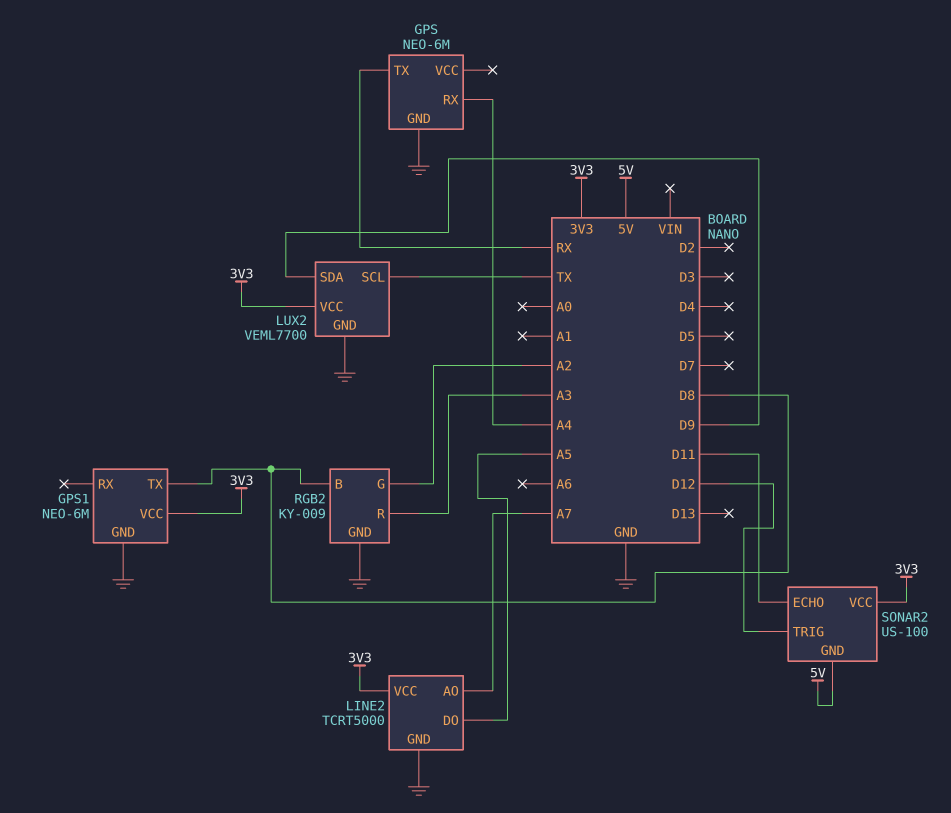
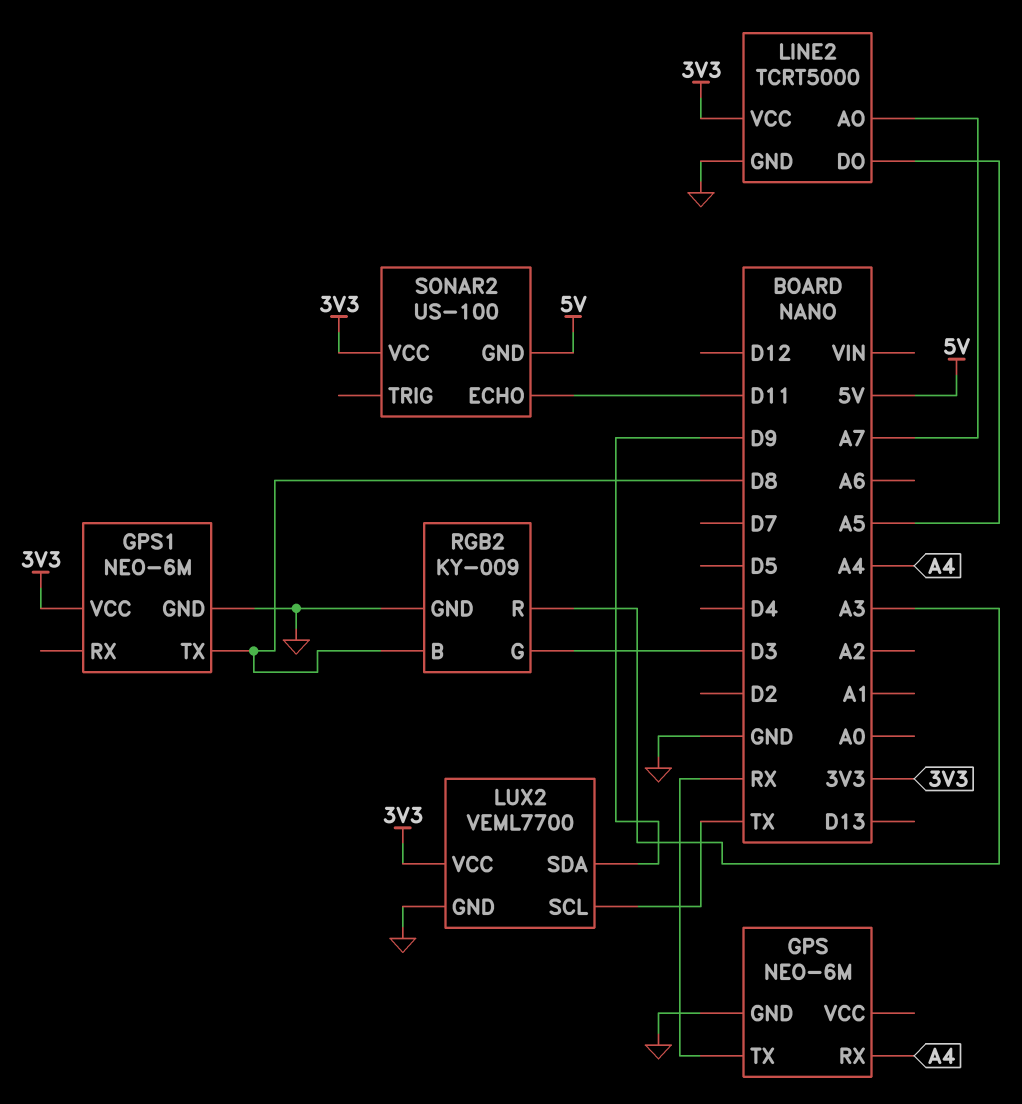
RGB2 pin G: A2 -> D3
SONAR2 pin TRIG: D12 -> none

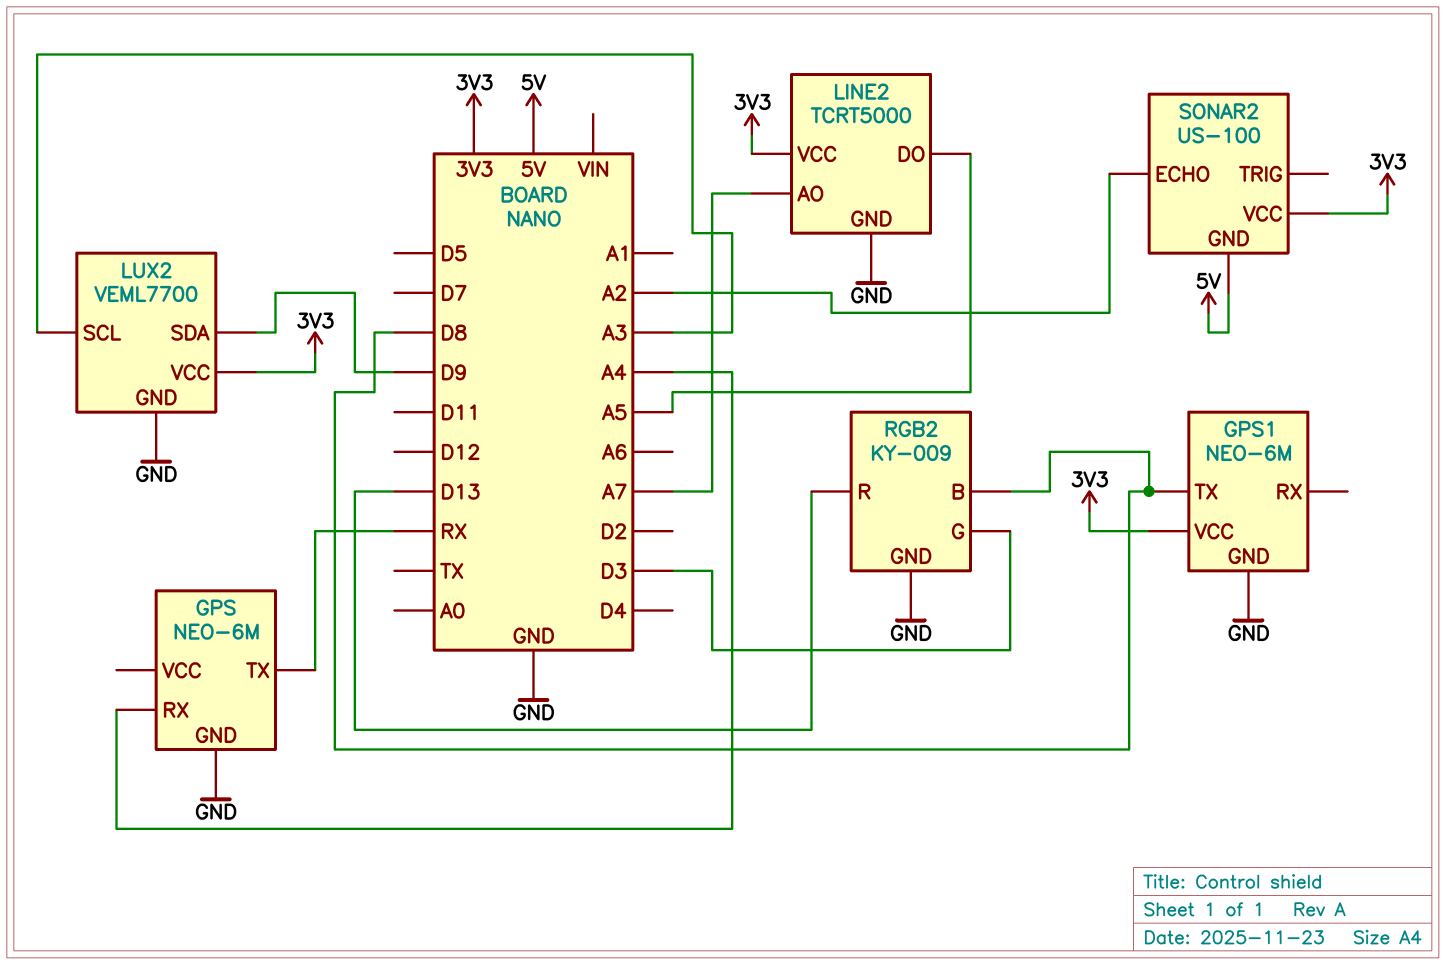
LUX2 pin SCL: TX -> A3
RGB2 pin R: A3 -> D13
SONAR2 pin ECHO: D11 -> A2

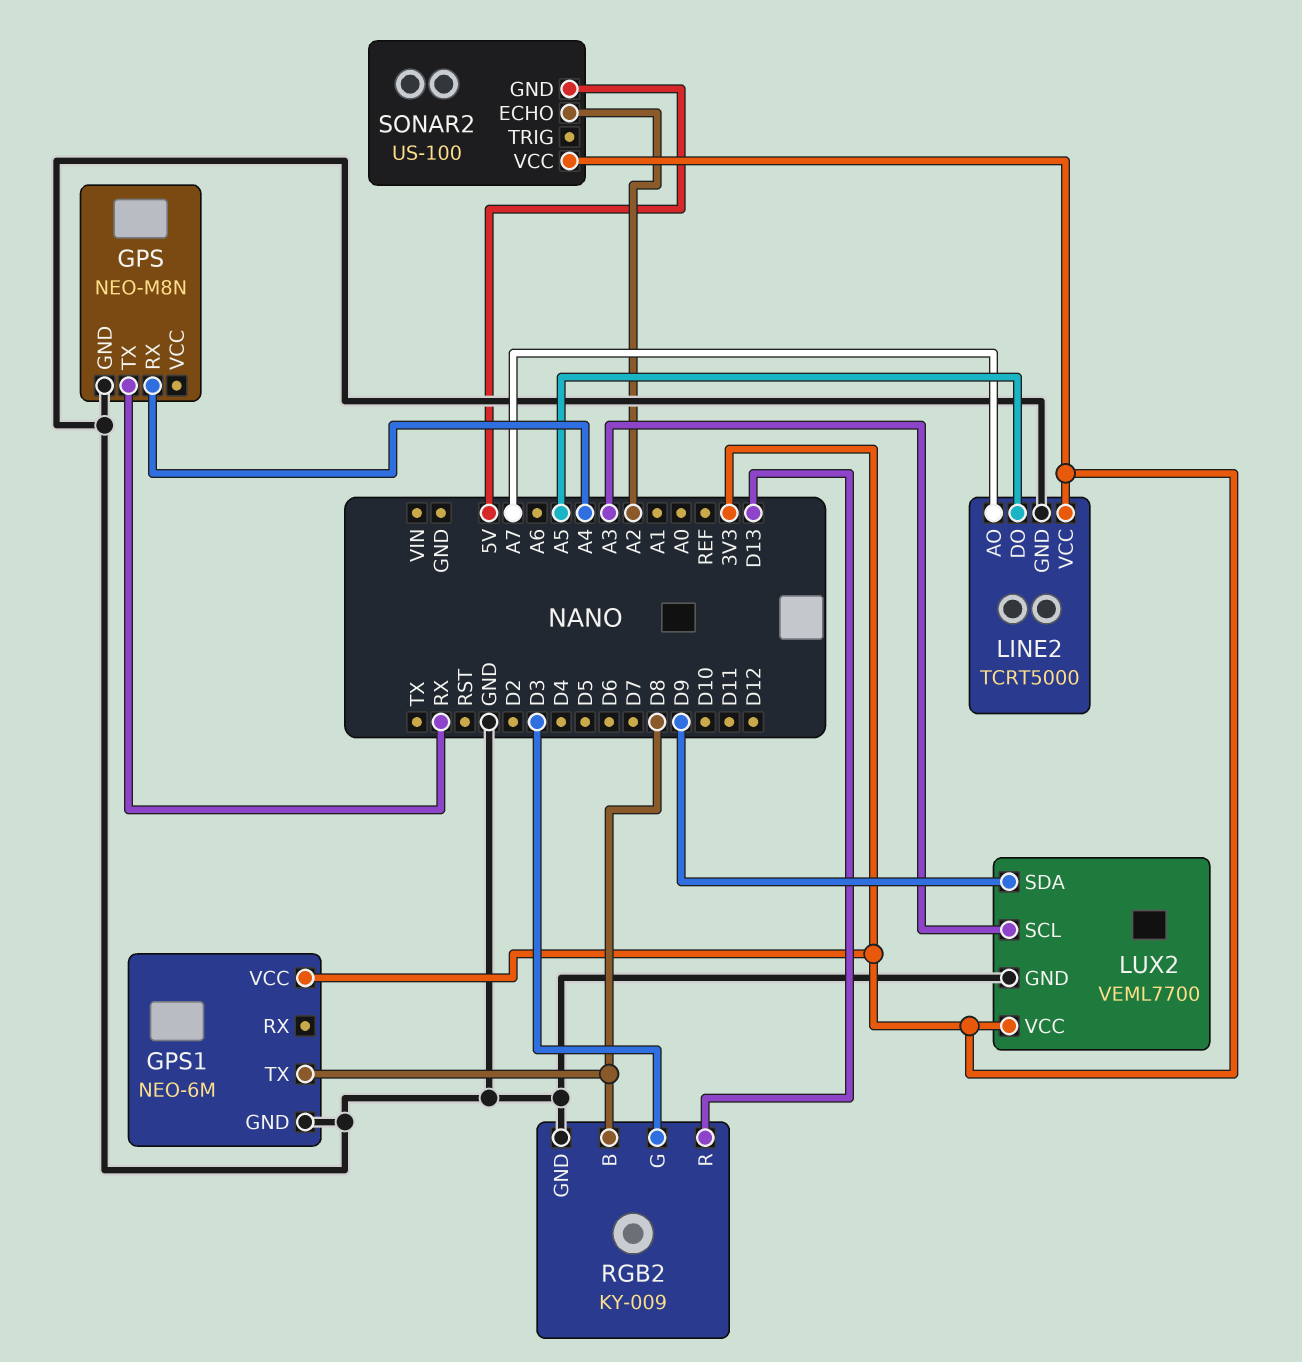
GPS: NEO-6M -> NEO-M8N

